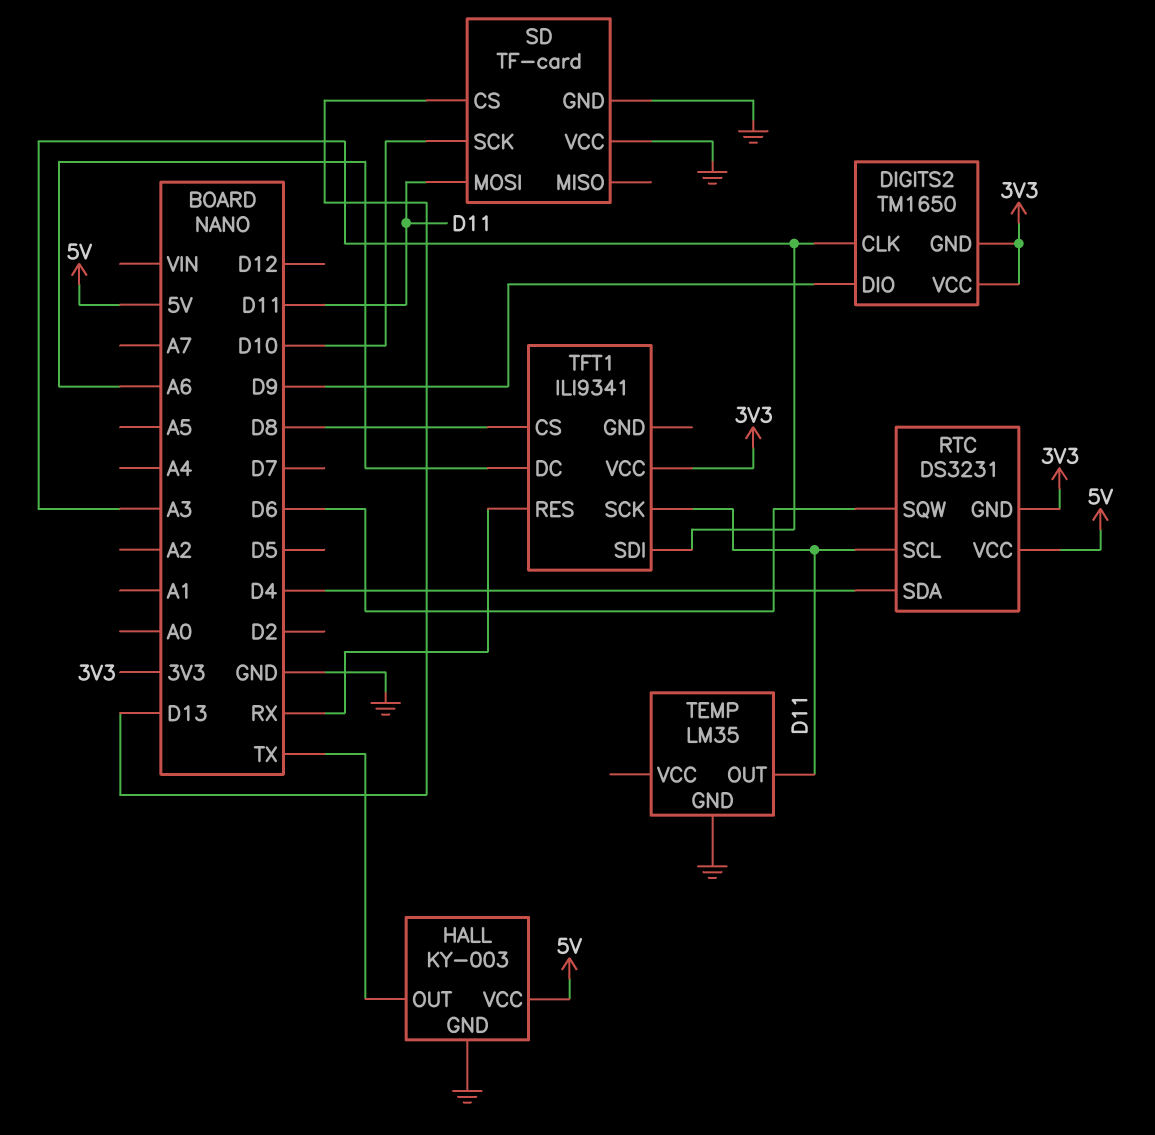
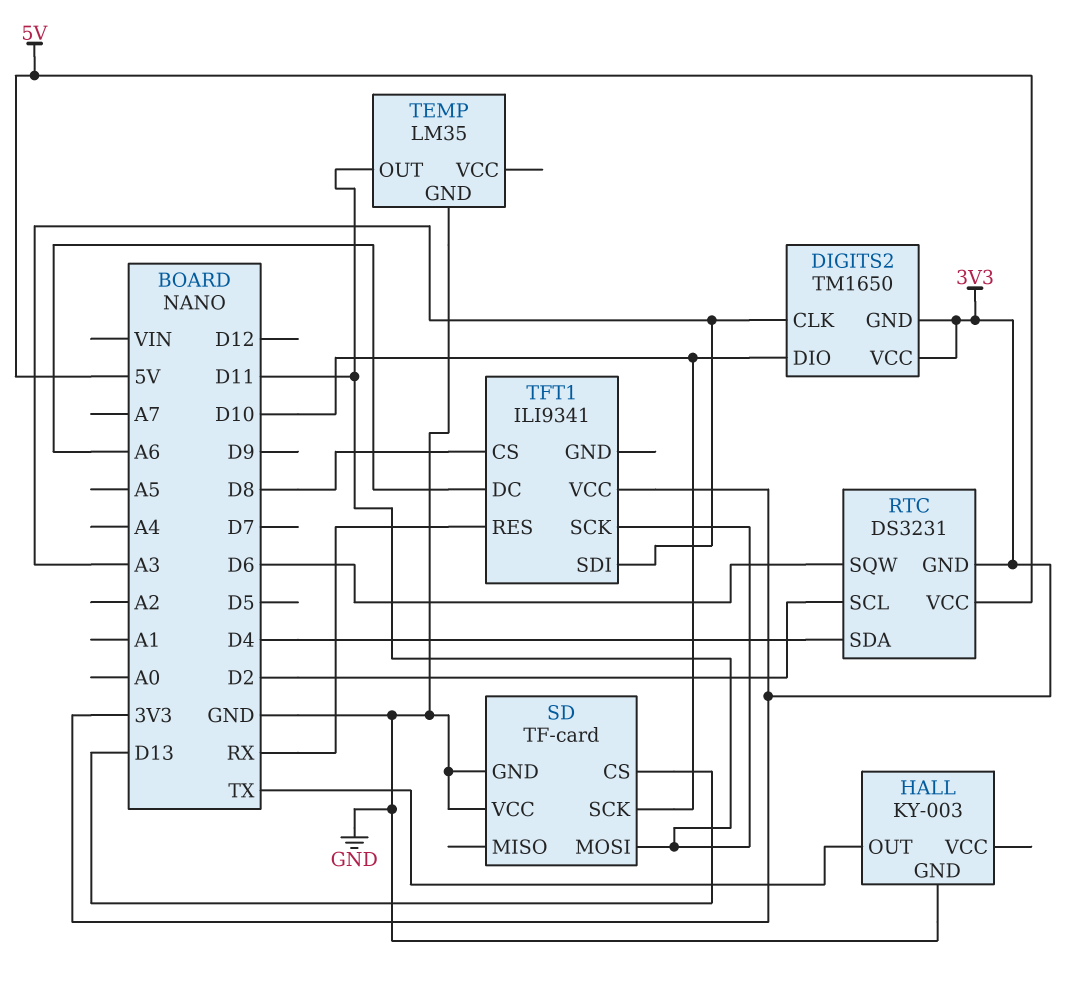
DIGITS2 pin DIO: D9 -> D10
HALL pin VCC: 5V -> none
RTC pin SCL: D11 -> D2

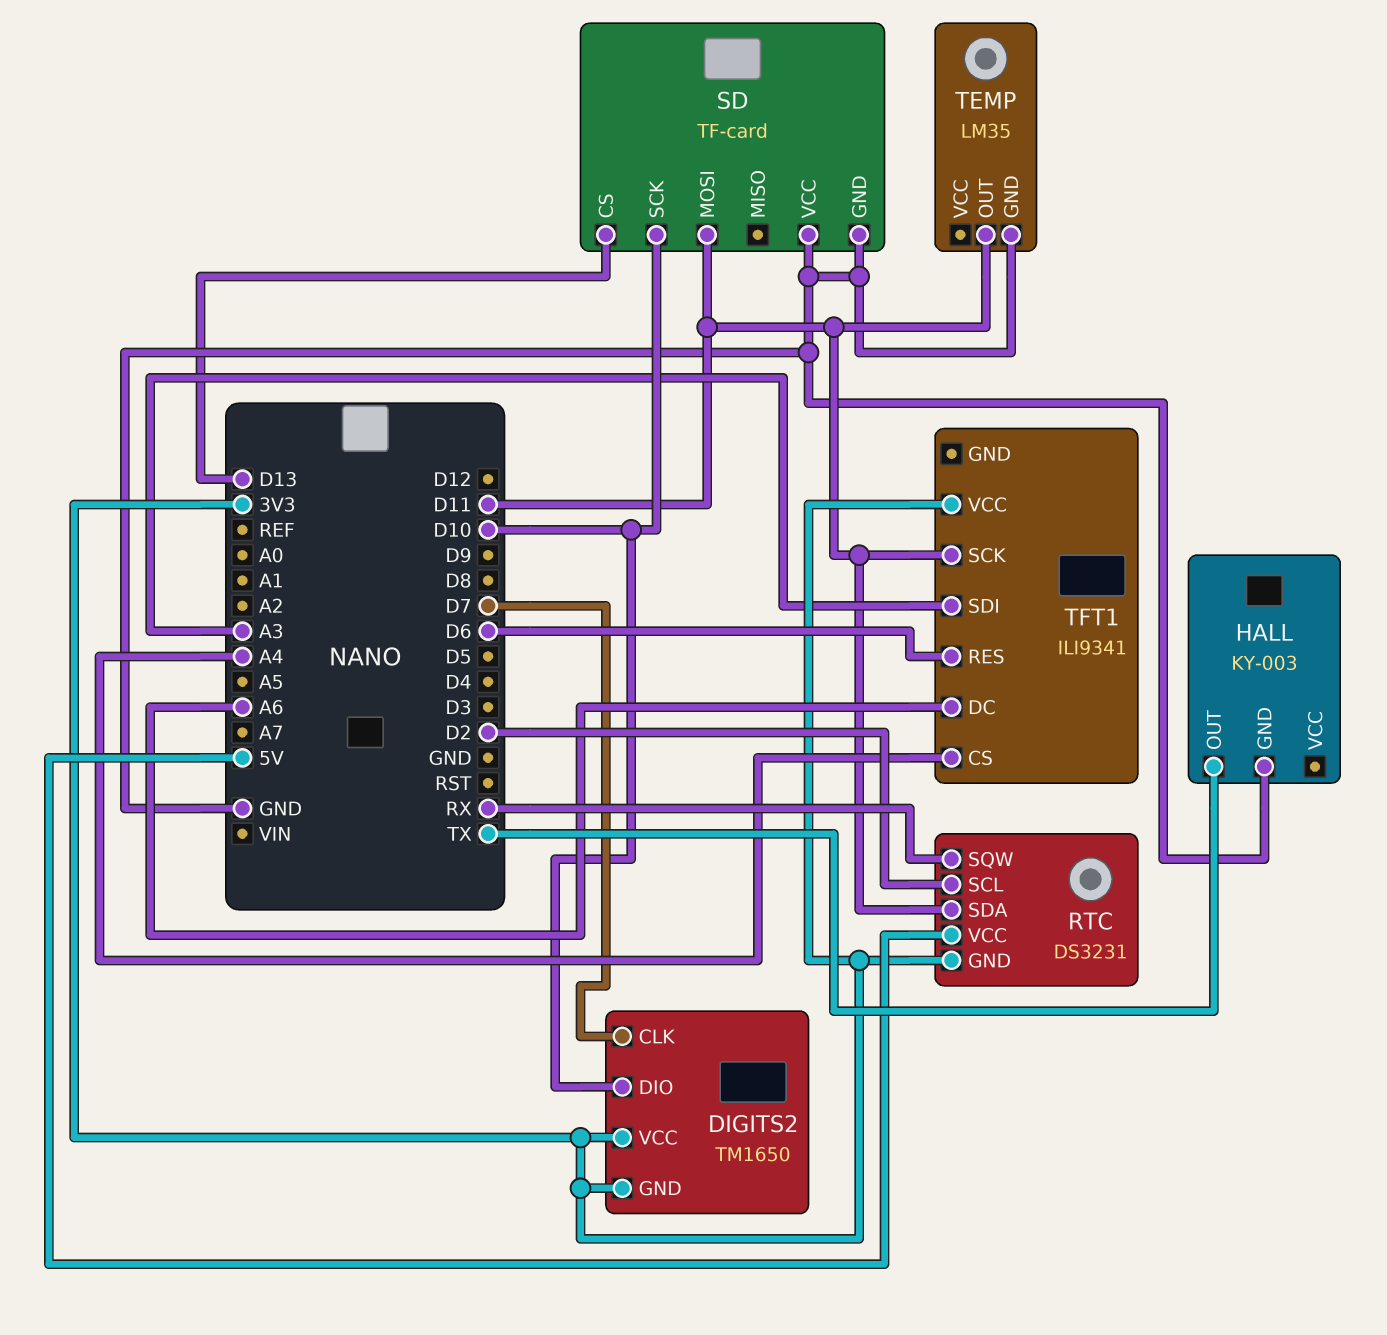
DIGITS2 pin CLK: A3 -> D7
RTC pin SDA: D4 -> D11
RTC pin SQW: D6 -> RX
TFT1 pin CS: D8 -> A4
TFT1 pin RES: RX -> D6

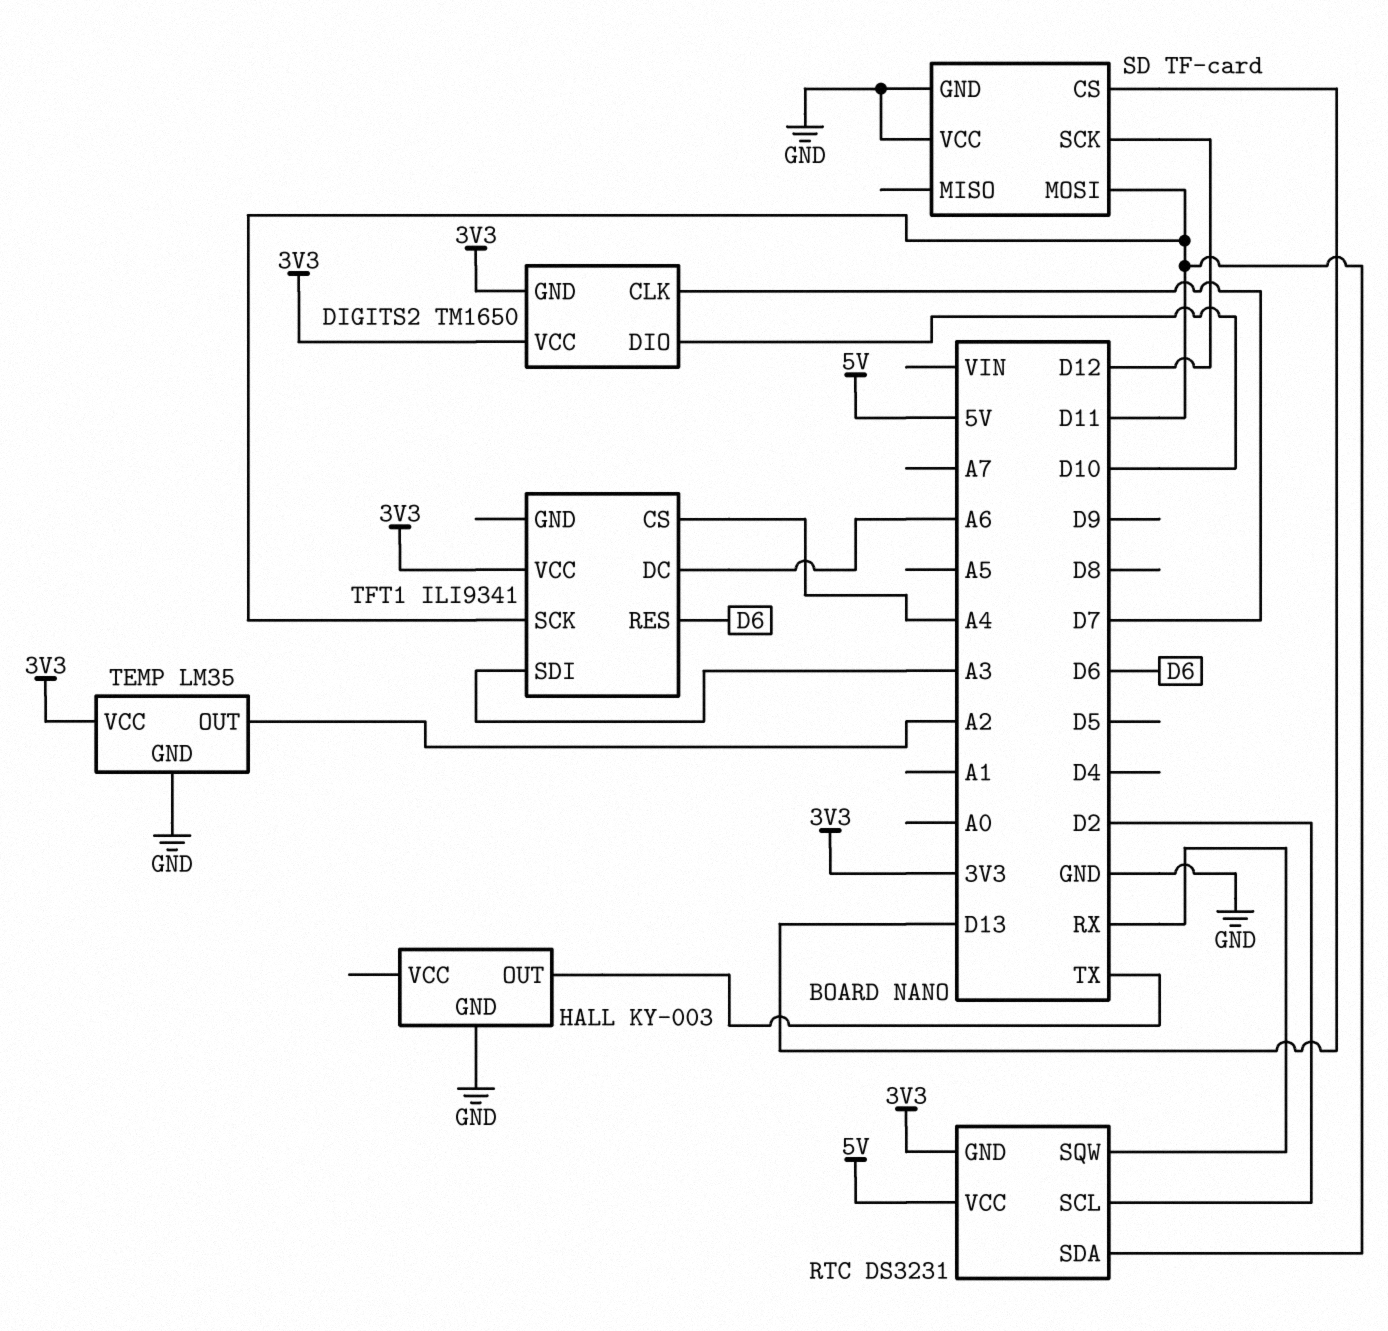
SD pin SCK: D10 -> D12
TEMP pin OUT: D11 -> A2
TEMP pin VCC: none -> 3V3

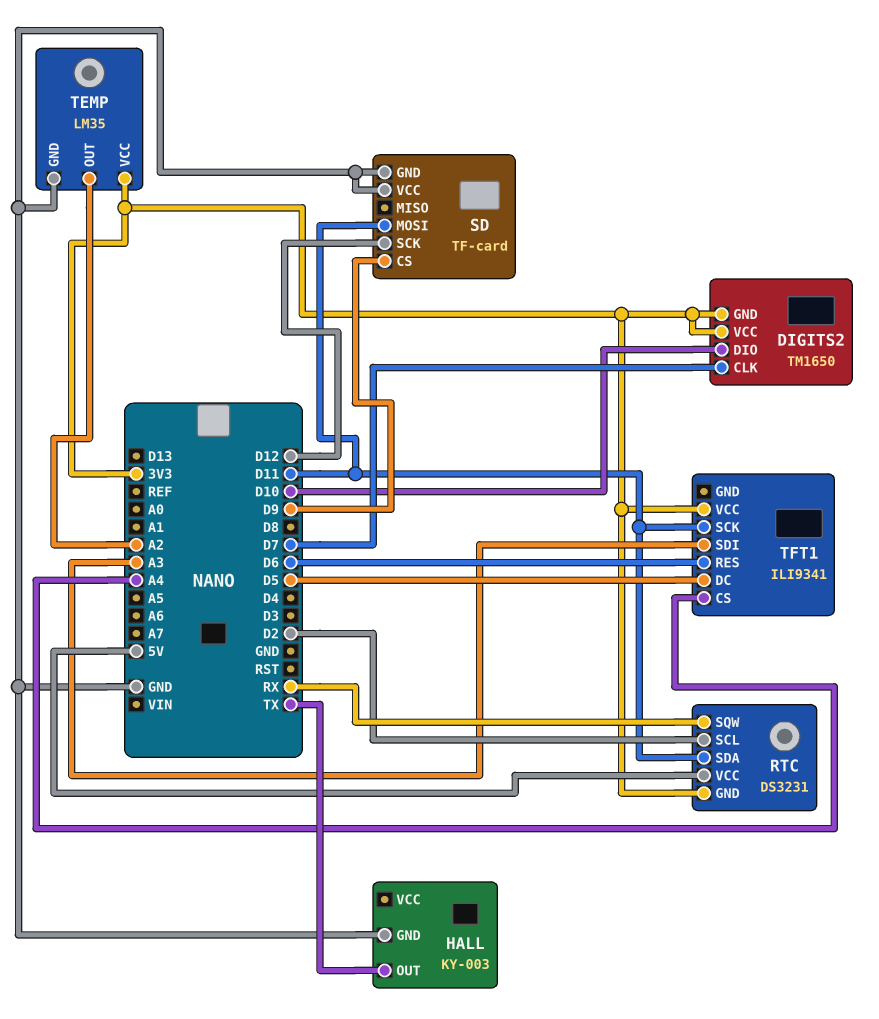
SD pin CS: D13 -> D9
TFT1 pin DC: A6 -> D5

